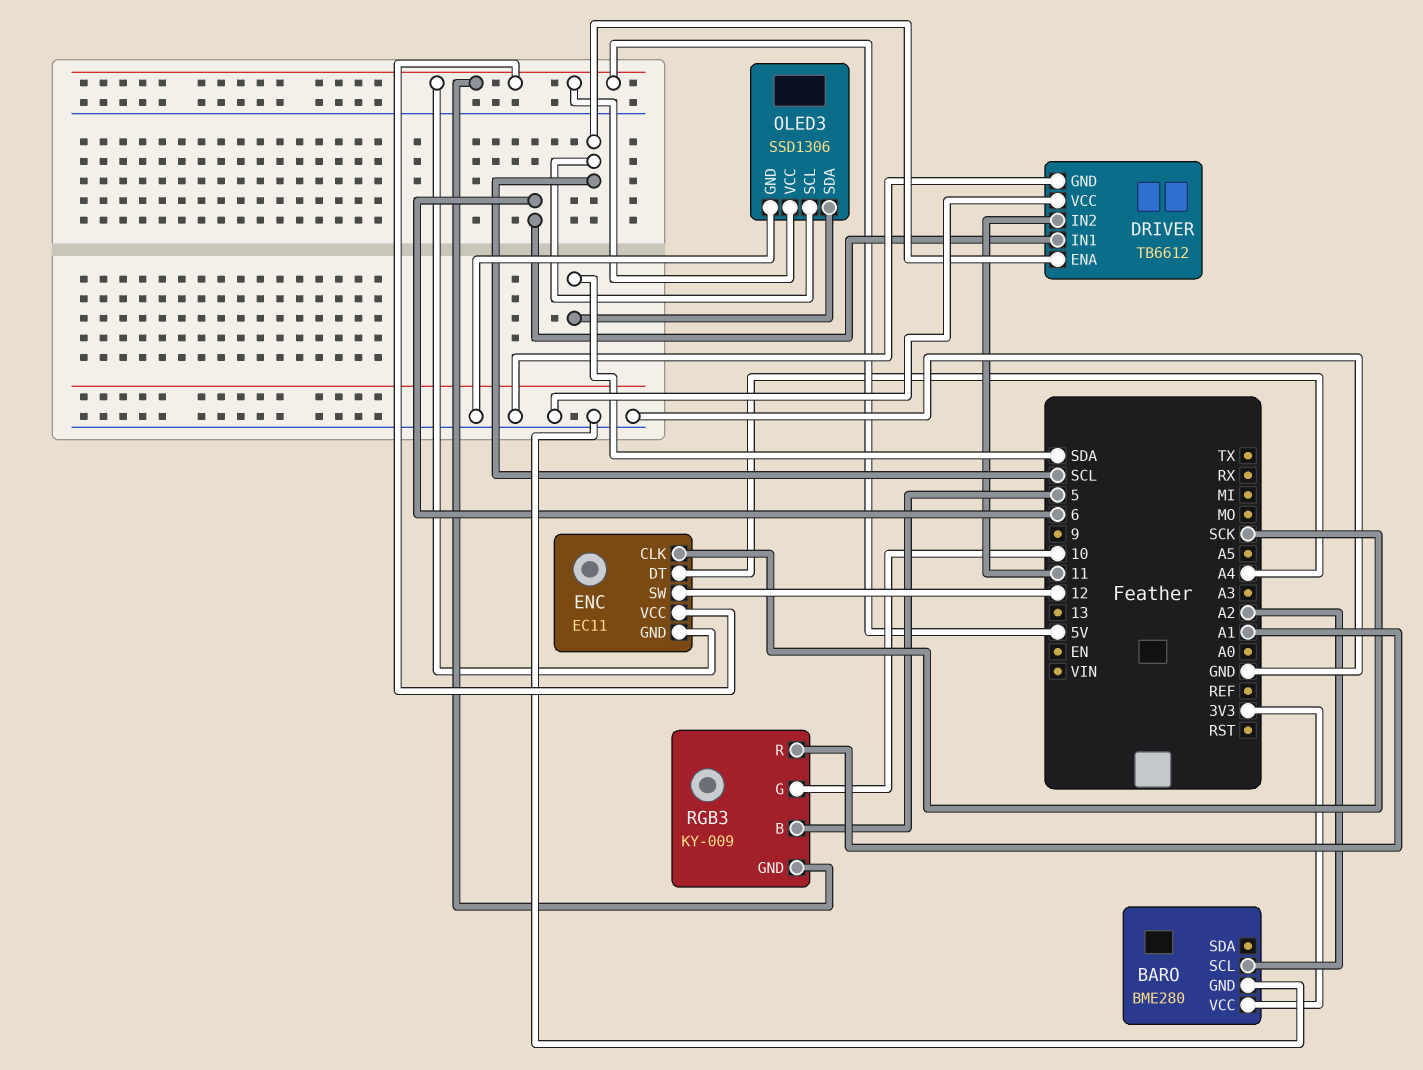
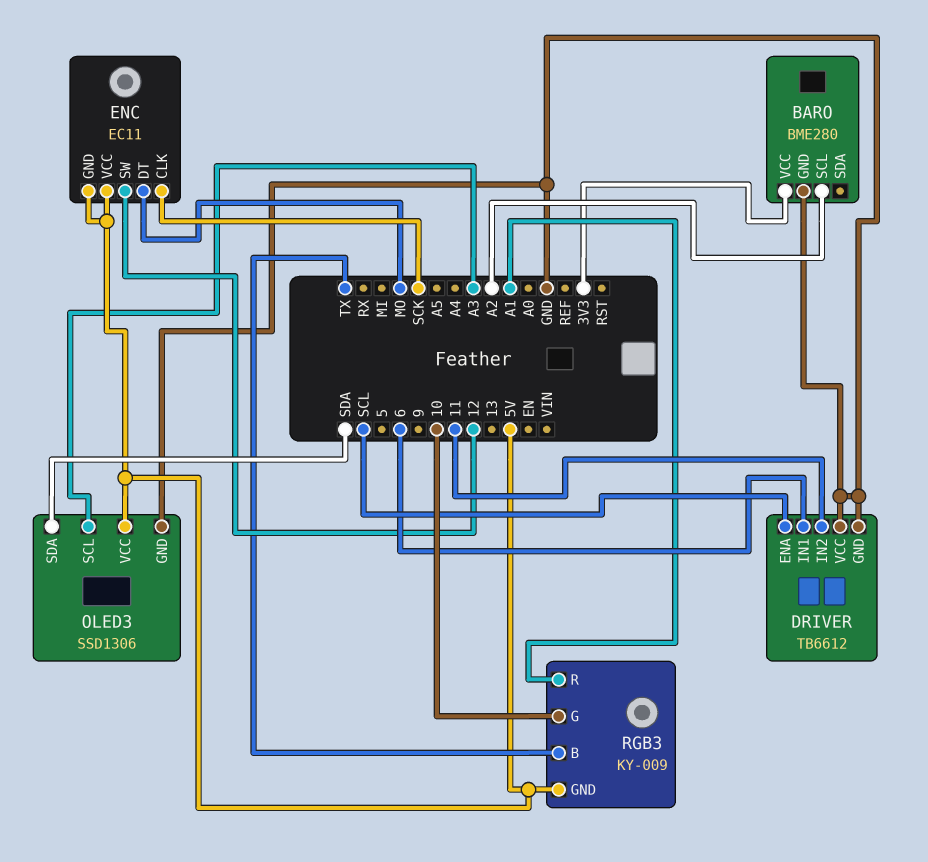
ENC pin DT: A4 -> MO
OLED3 pin SCL: SCL -> A3
RGB3 pin B: 5 -> TX

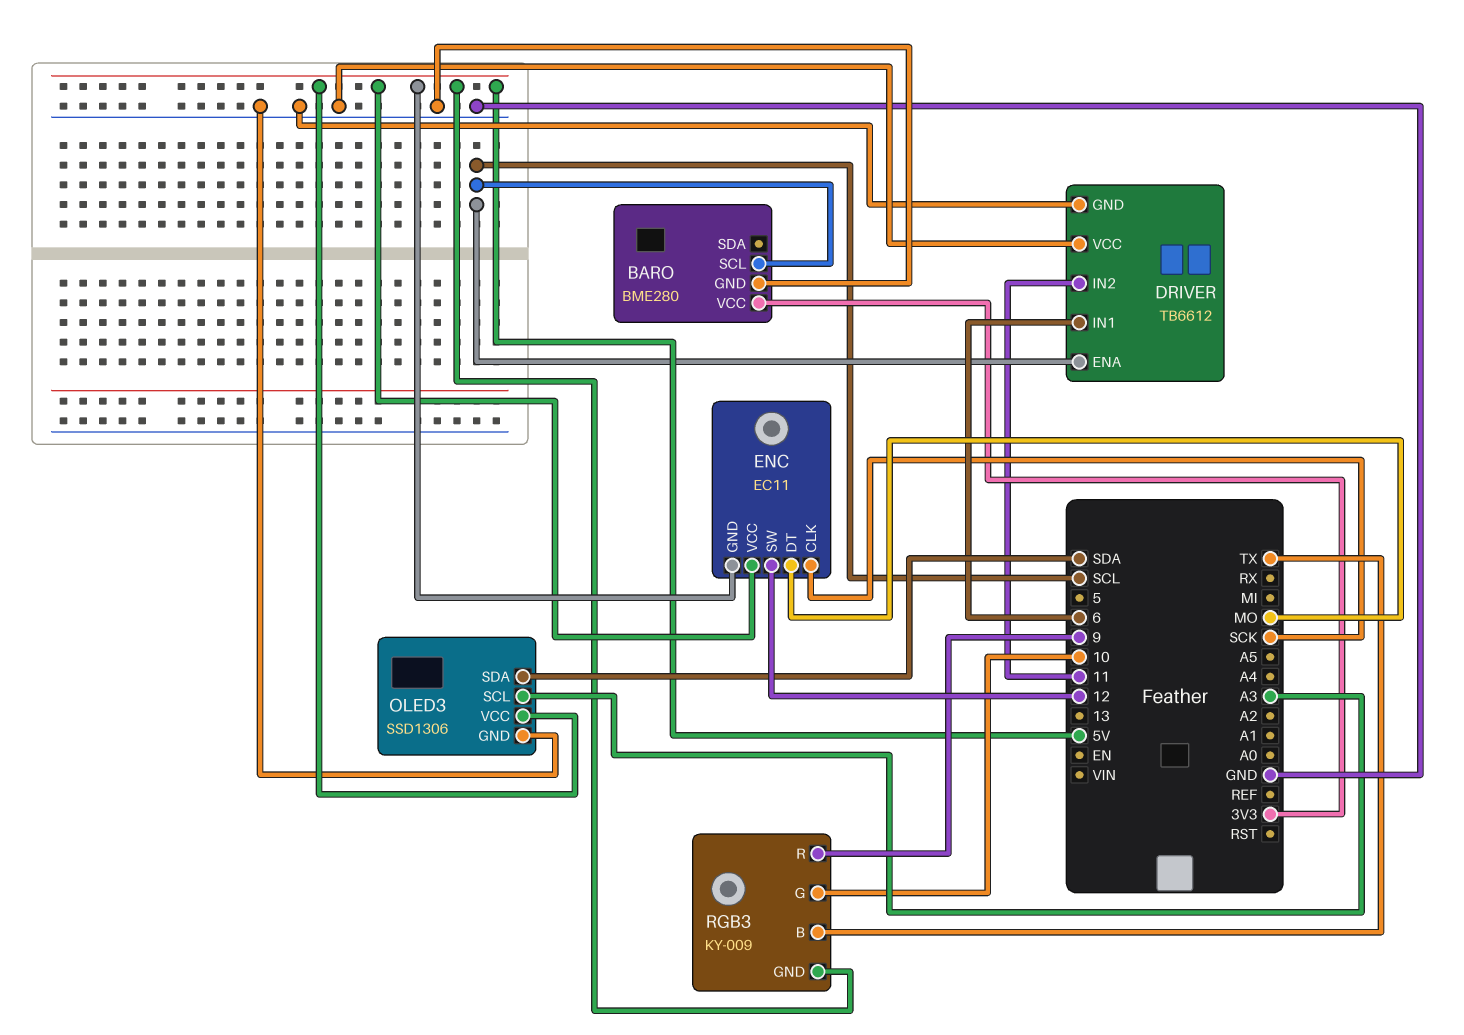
BARO pin SCL: A2 -> SCL
RGB3 pin R: A1 -> 9

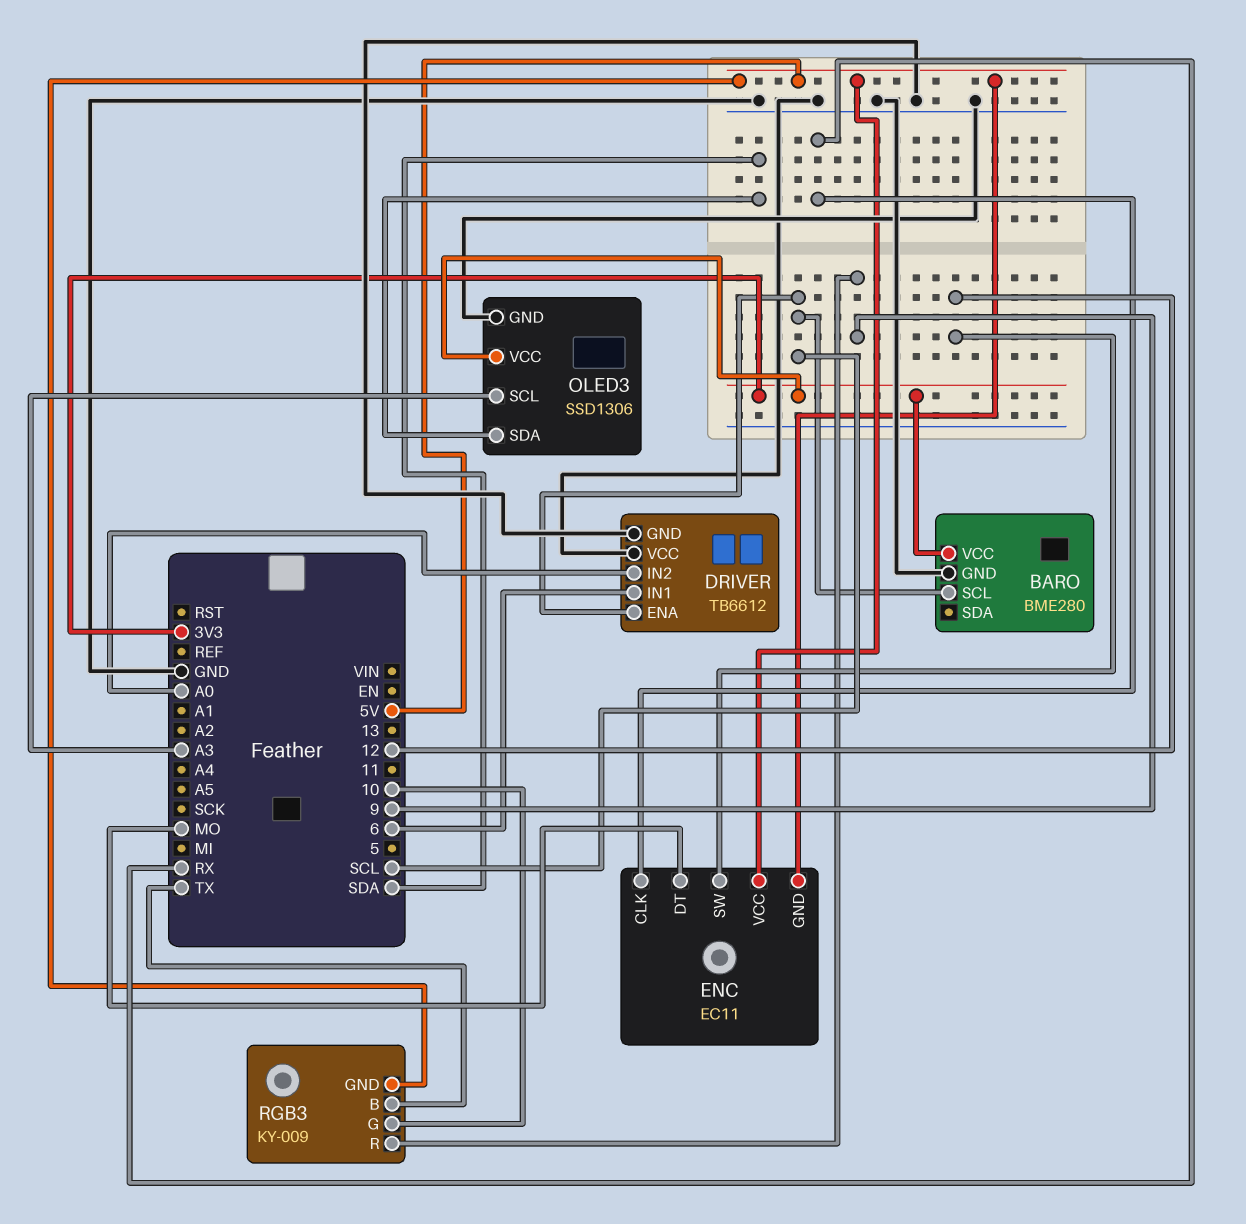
DRIVER pin IN2: 11 -> A0
ENC pin CLK: SCK -> RX
OLED3 pin VCC: 5V -> 3V3

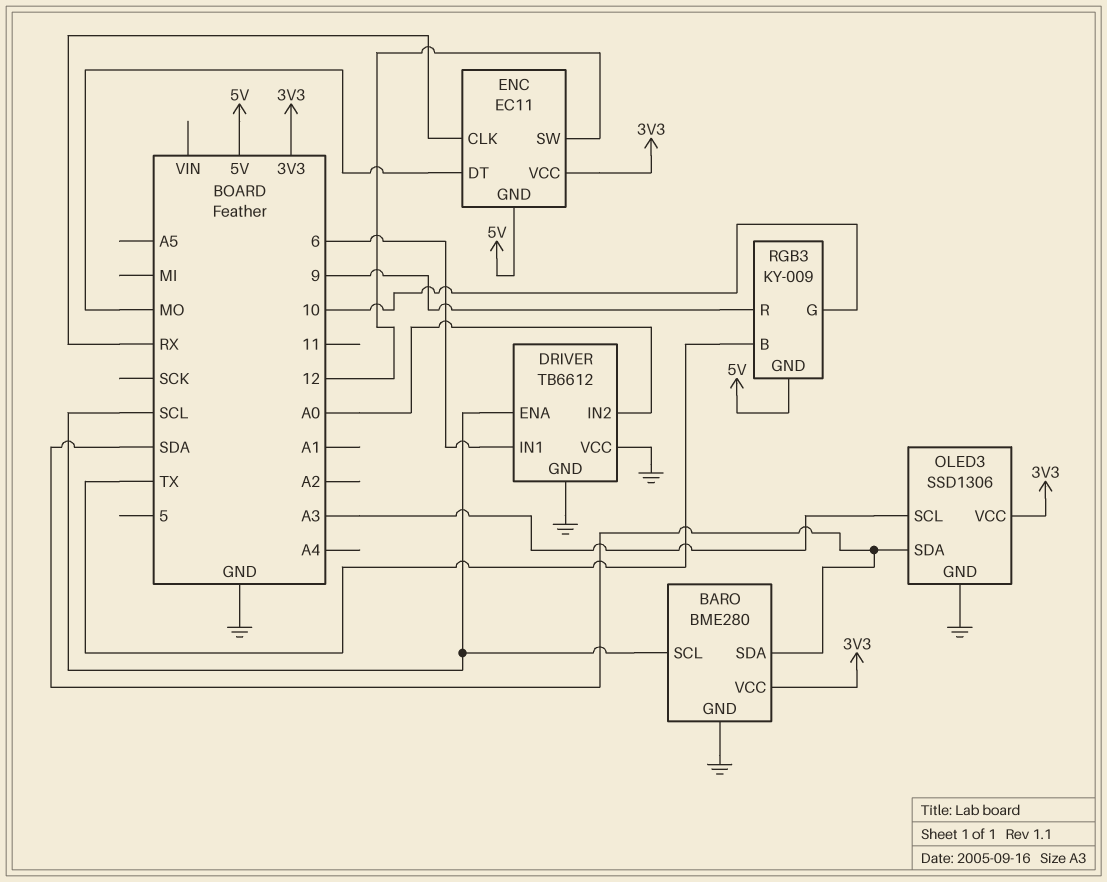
BARO pin SDA: none -> SDA
ENC pin VCC: 5V -> 3V3

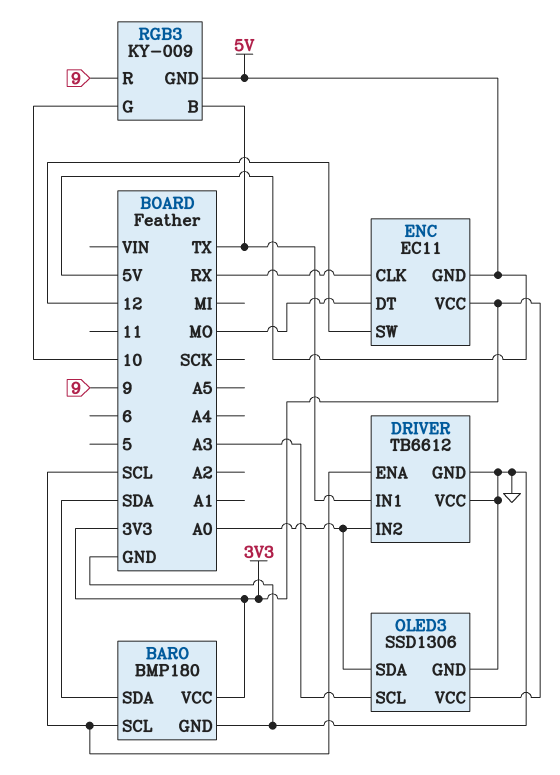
BARO: BME280 -> BMP180
DRIVER pin IN1: 6 -> TX
OLED3 pin SDA: SDA -> A0

